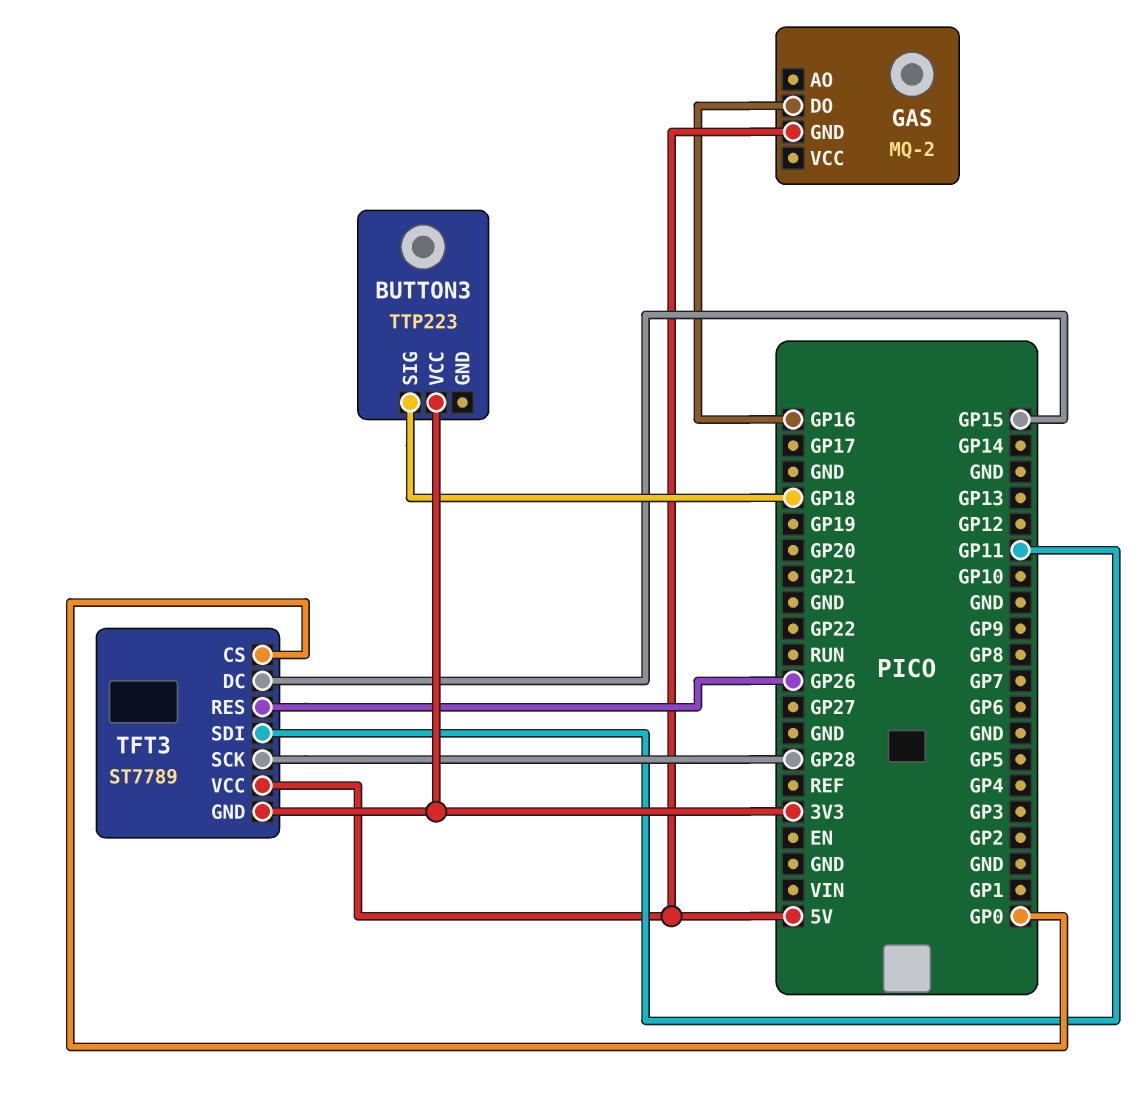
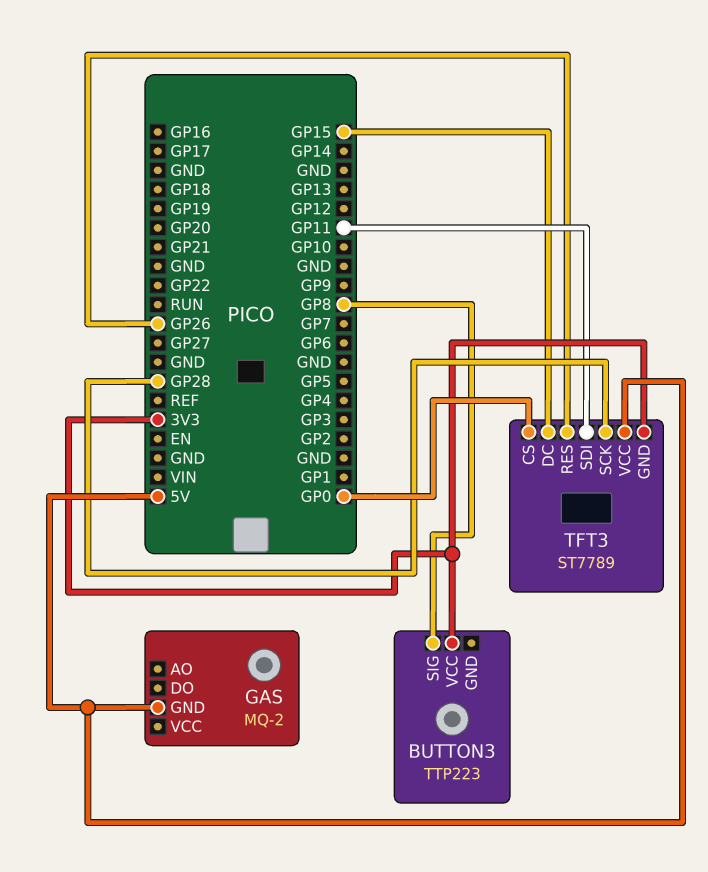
BUTTON3 pin SIG: GP18 -> GP8
GAS pin DO: GP16 -> none

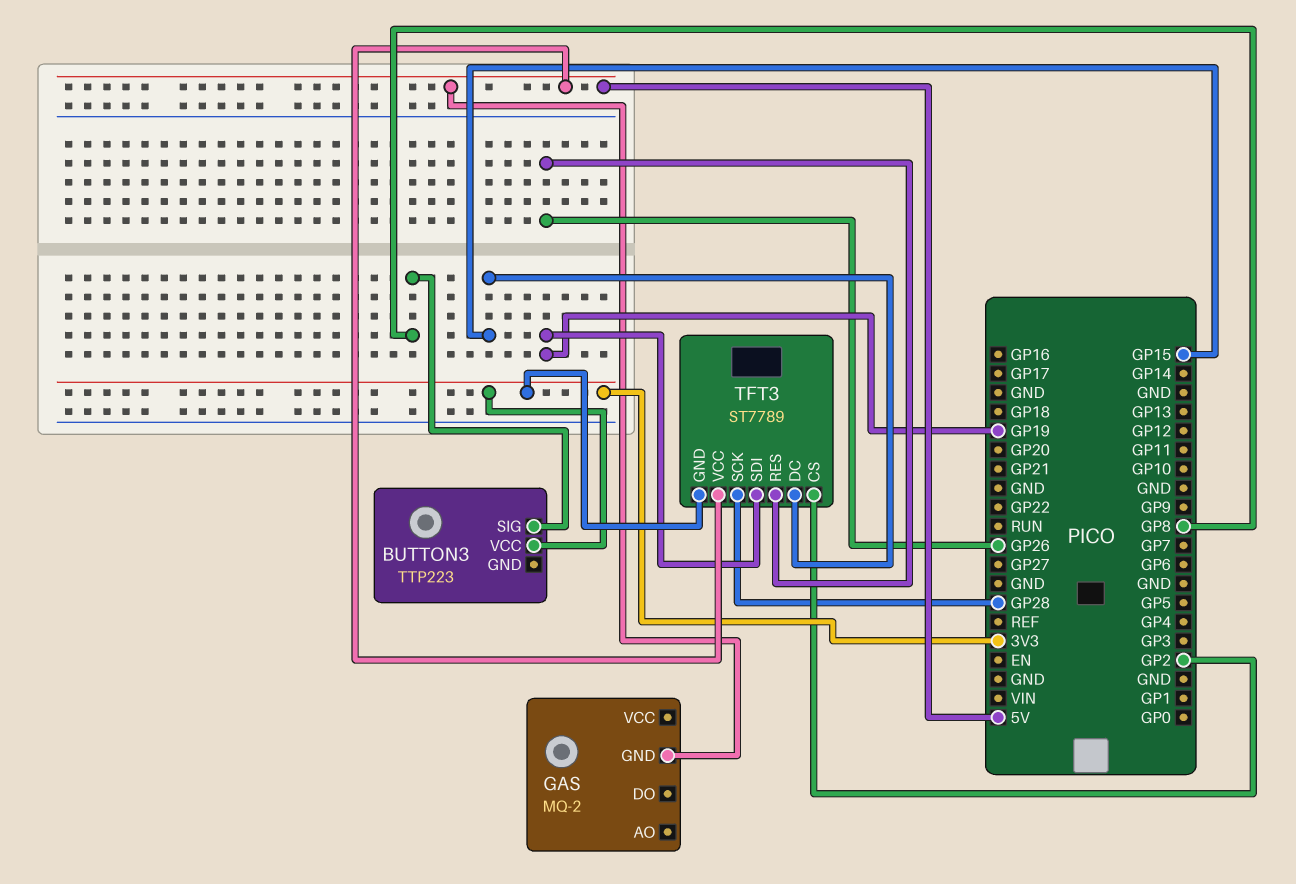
TFT3 pin CS: GP0 -> GP2
TFT3 pin SDI: GP11 -> GP19

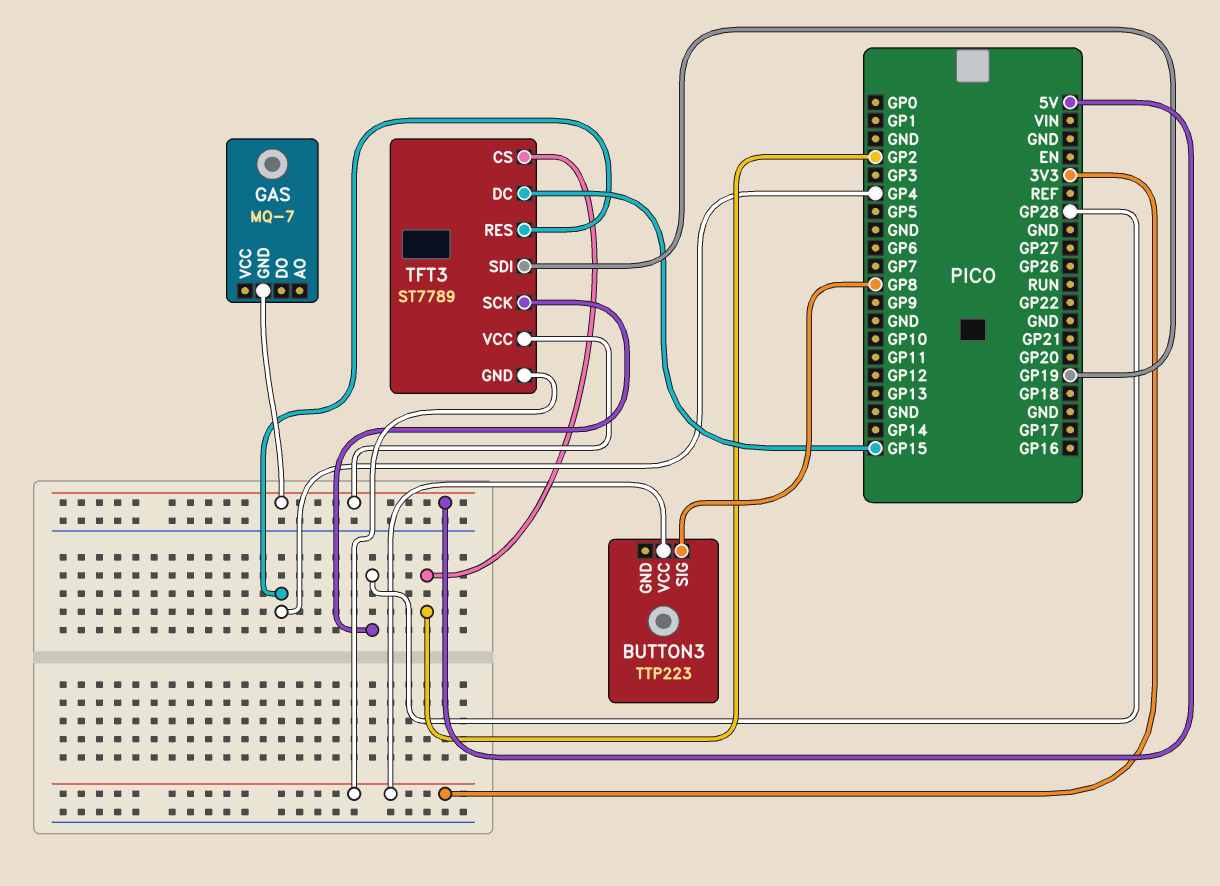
GAS: MQ-2 -> MQ-7
TFT3 pin RES: GP26 -> GP4

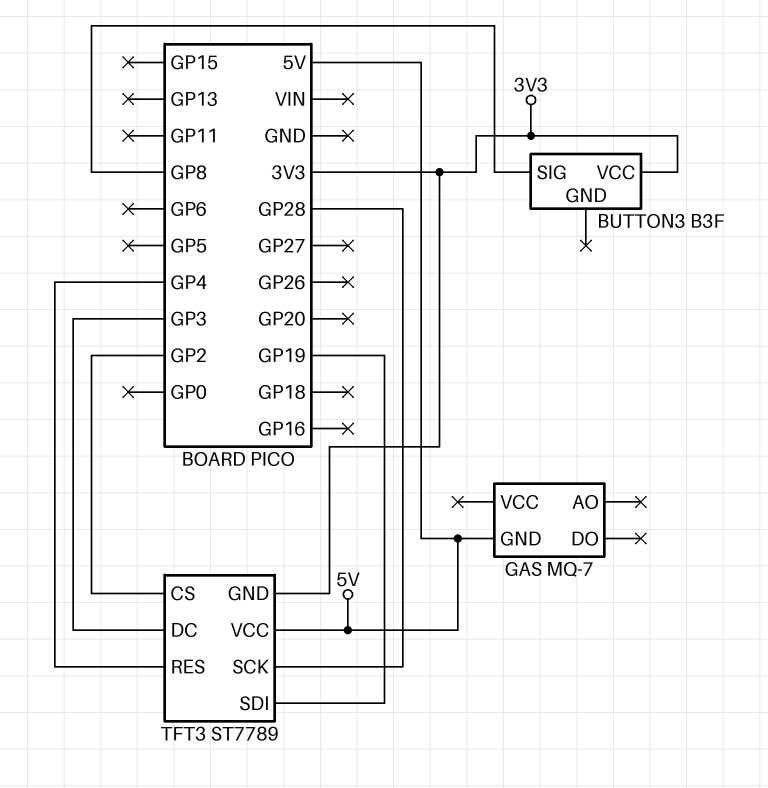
BUTTON3: TTP223 -> B3F
TFT3 pin DC: GP15 -> GP3

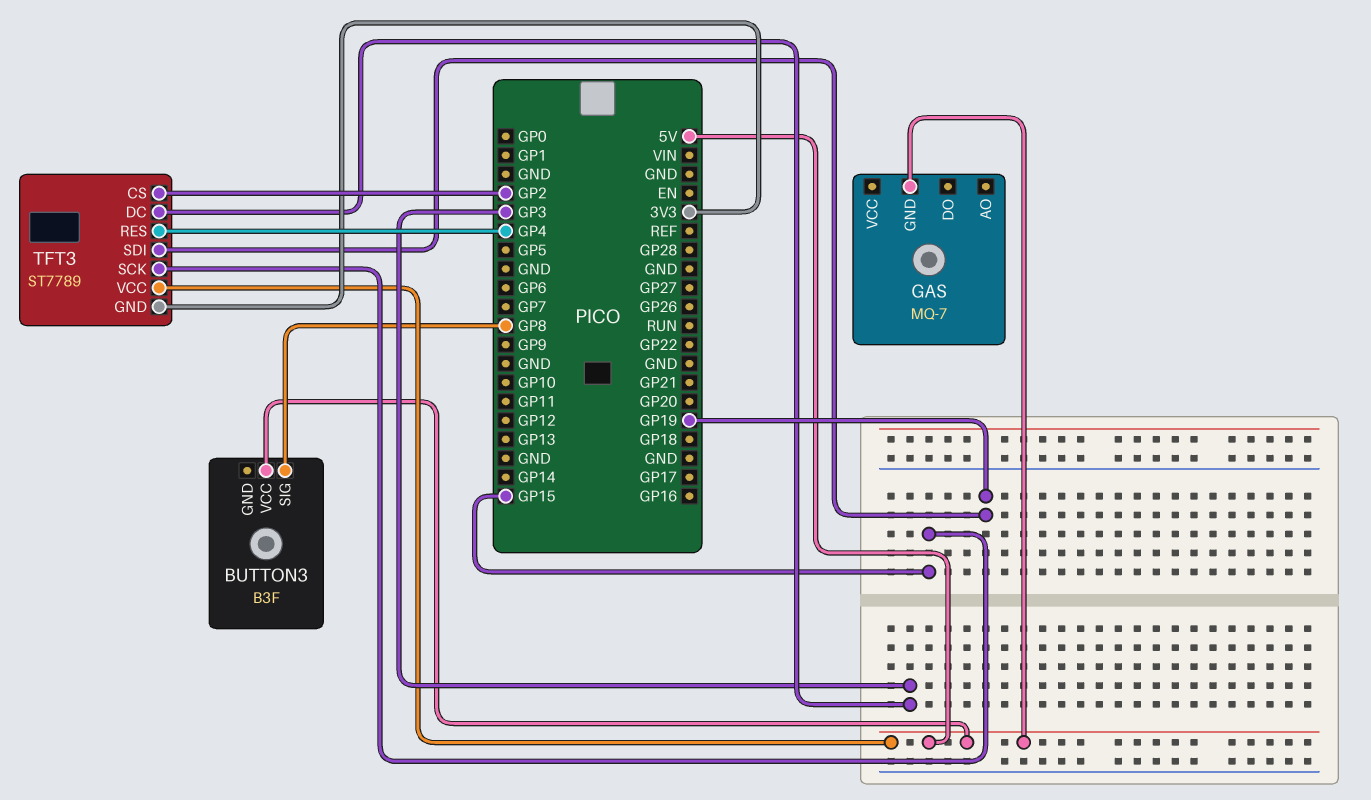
BUTTON3 pin VCC: 3V3 -> 5V
TFT3 pin SCK: GP28 -> GP15

